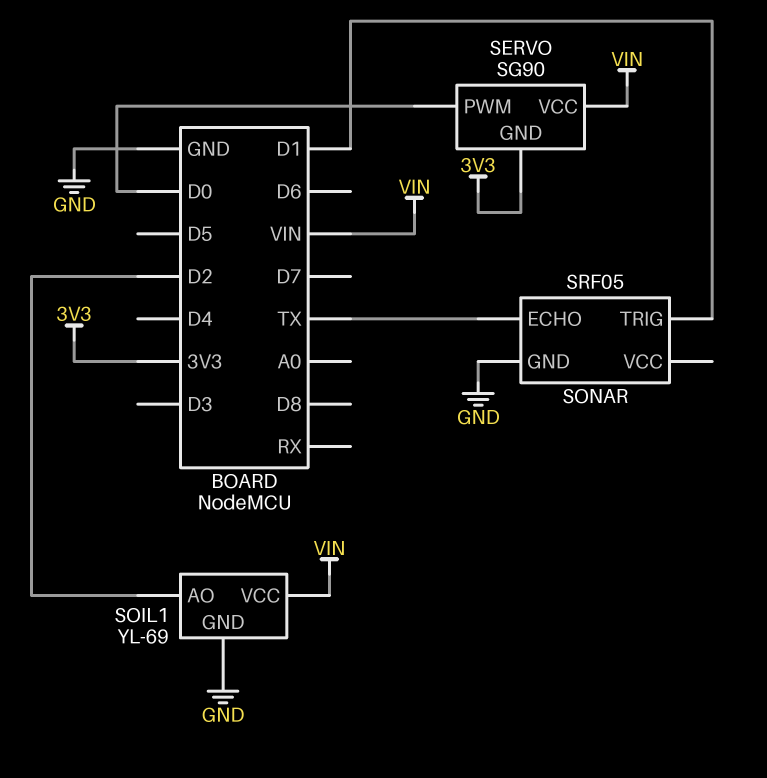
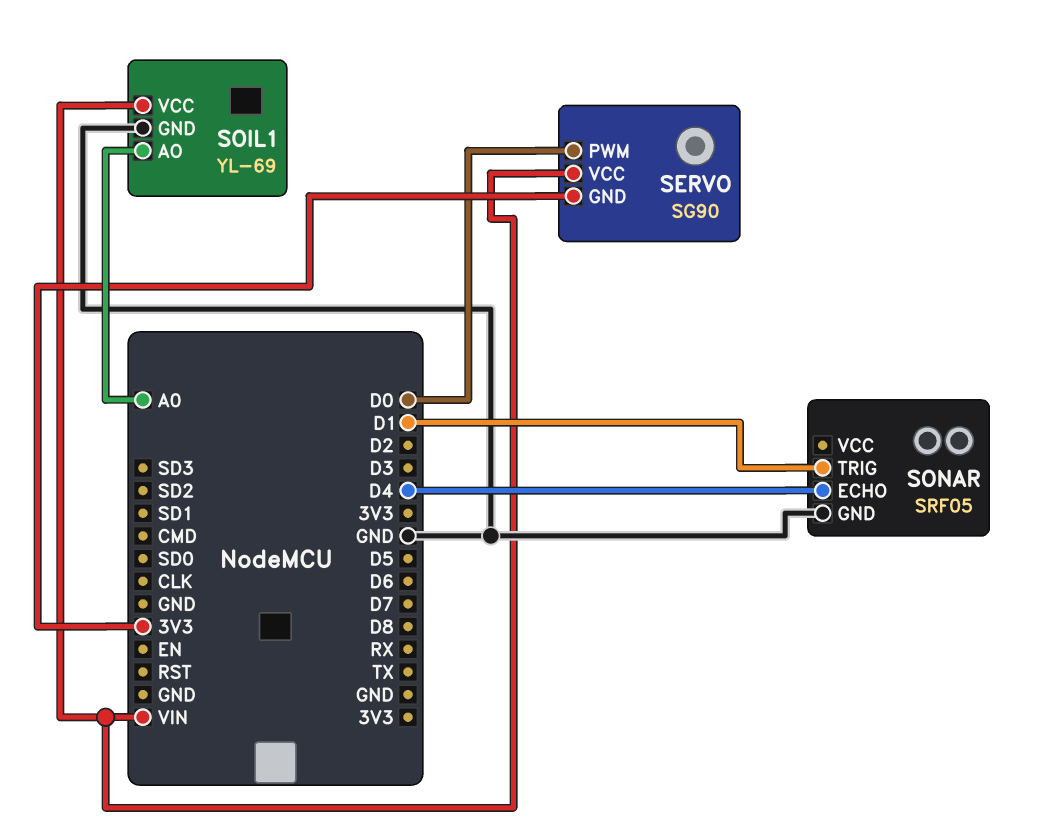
SOIL1 pin AO: D2 -> A0
SONAR pin ECHO: TX -> D4

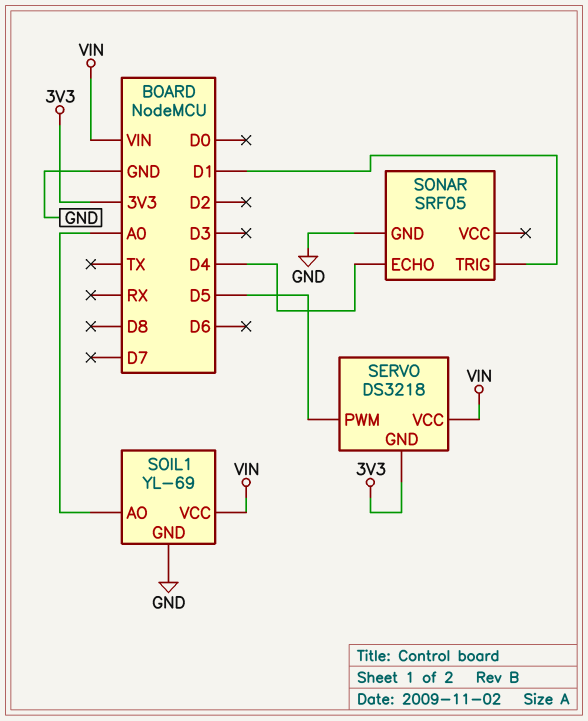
SERVO: SG90 -> DS3218
SERVO pin PWM: D0 -> D5

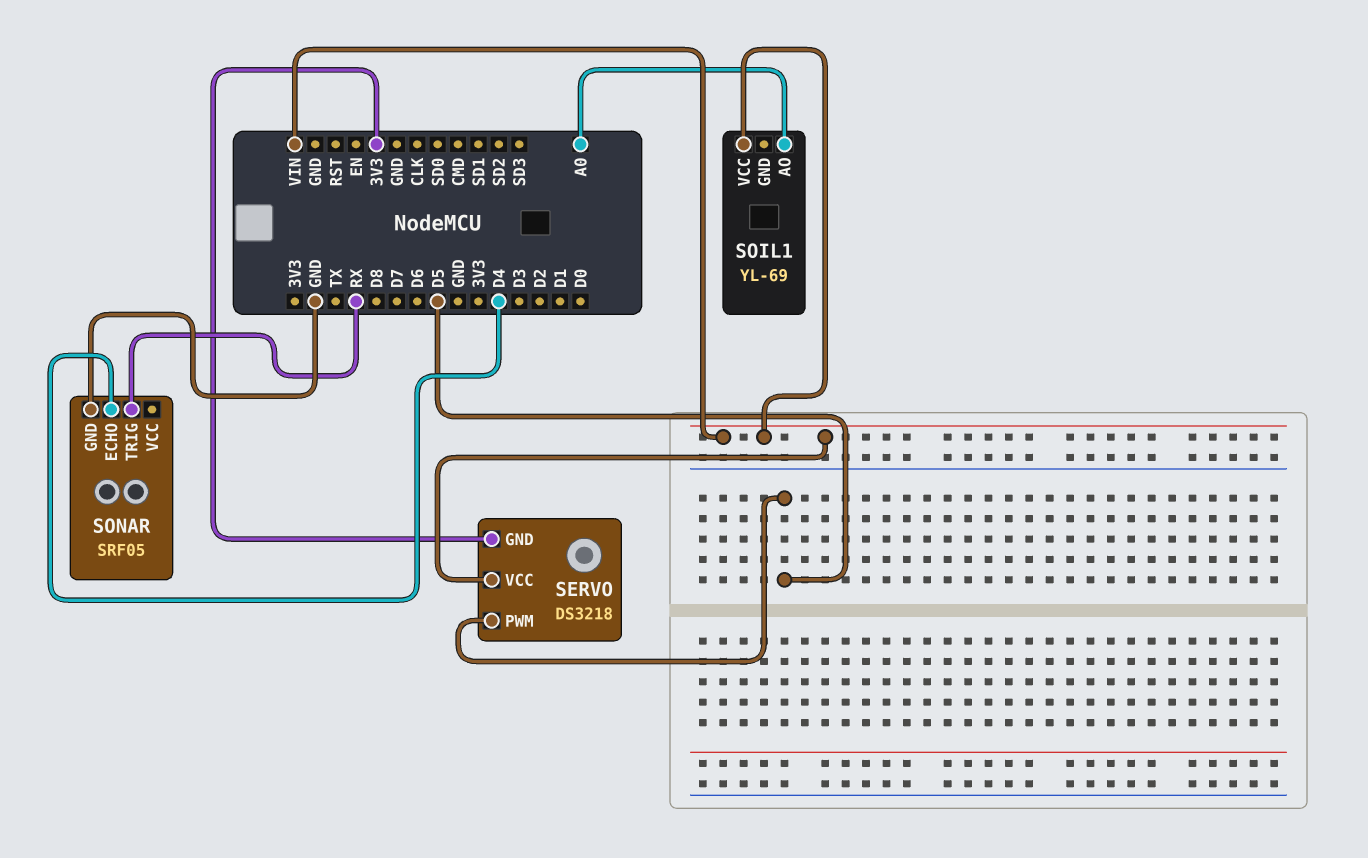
SOIL1 pin GND: GND -> none
SONAR pin TRIG: D1 -> RX

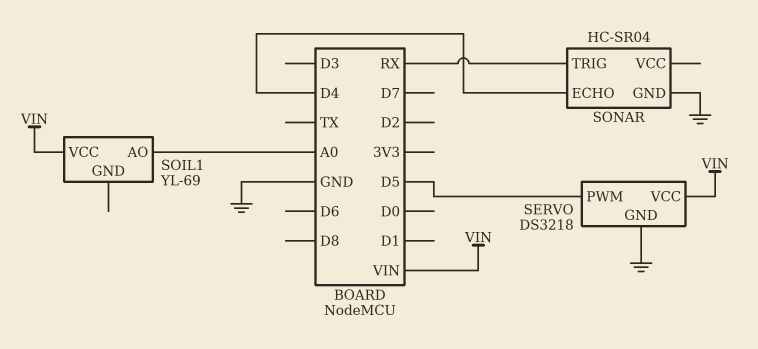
SERVO pin GND: 3V3 -> GND
SONAR: SRF05 -> HC-SR04

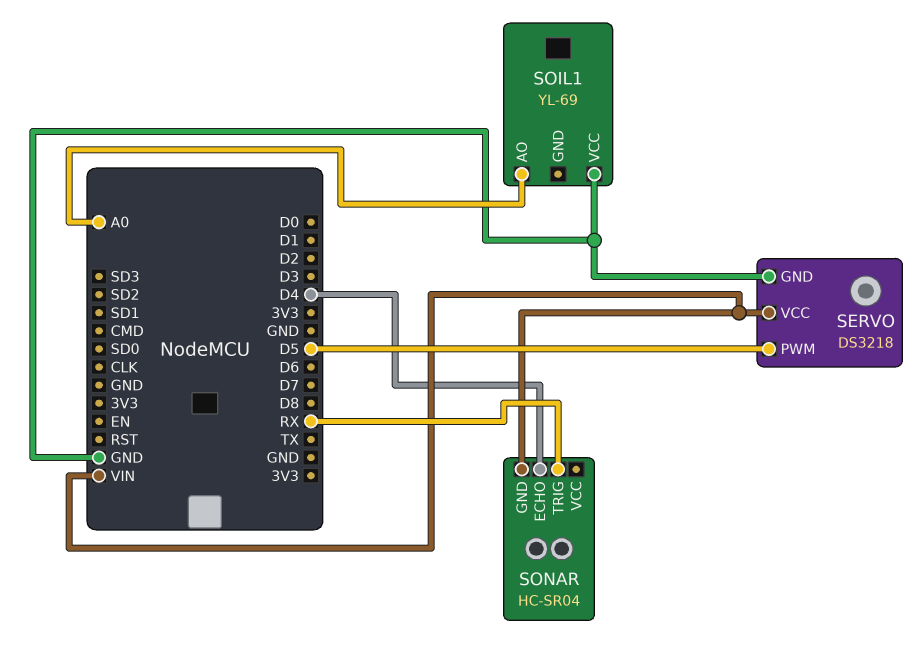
SOIL1 pin VCC: VIN -> GND
SONAR pin GND: GND -> VIN

